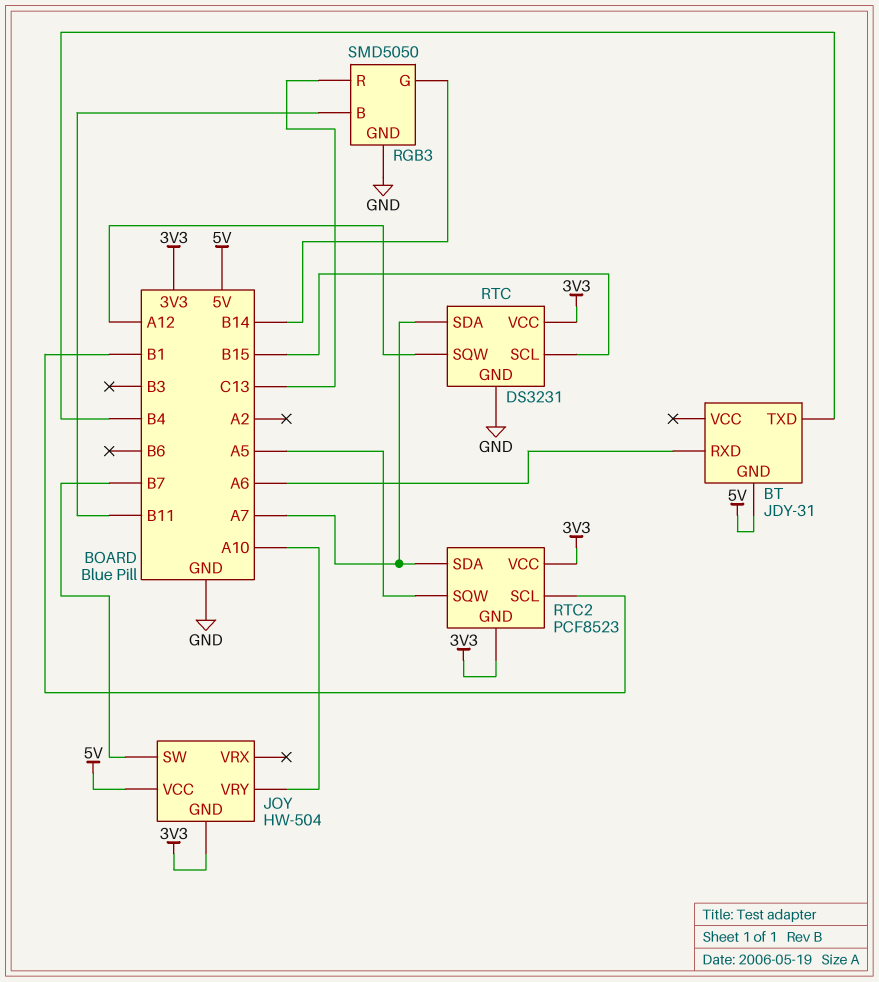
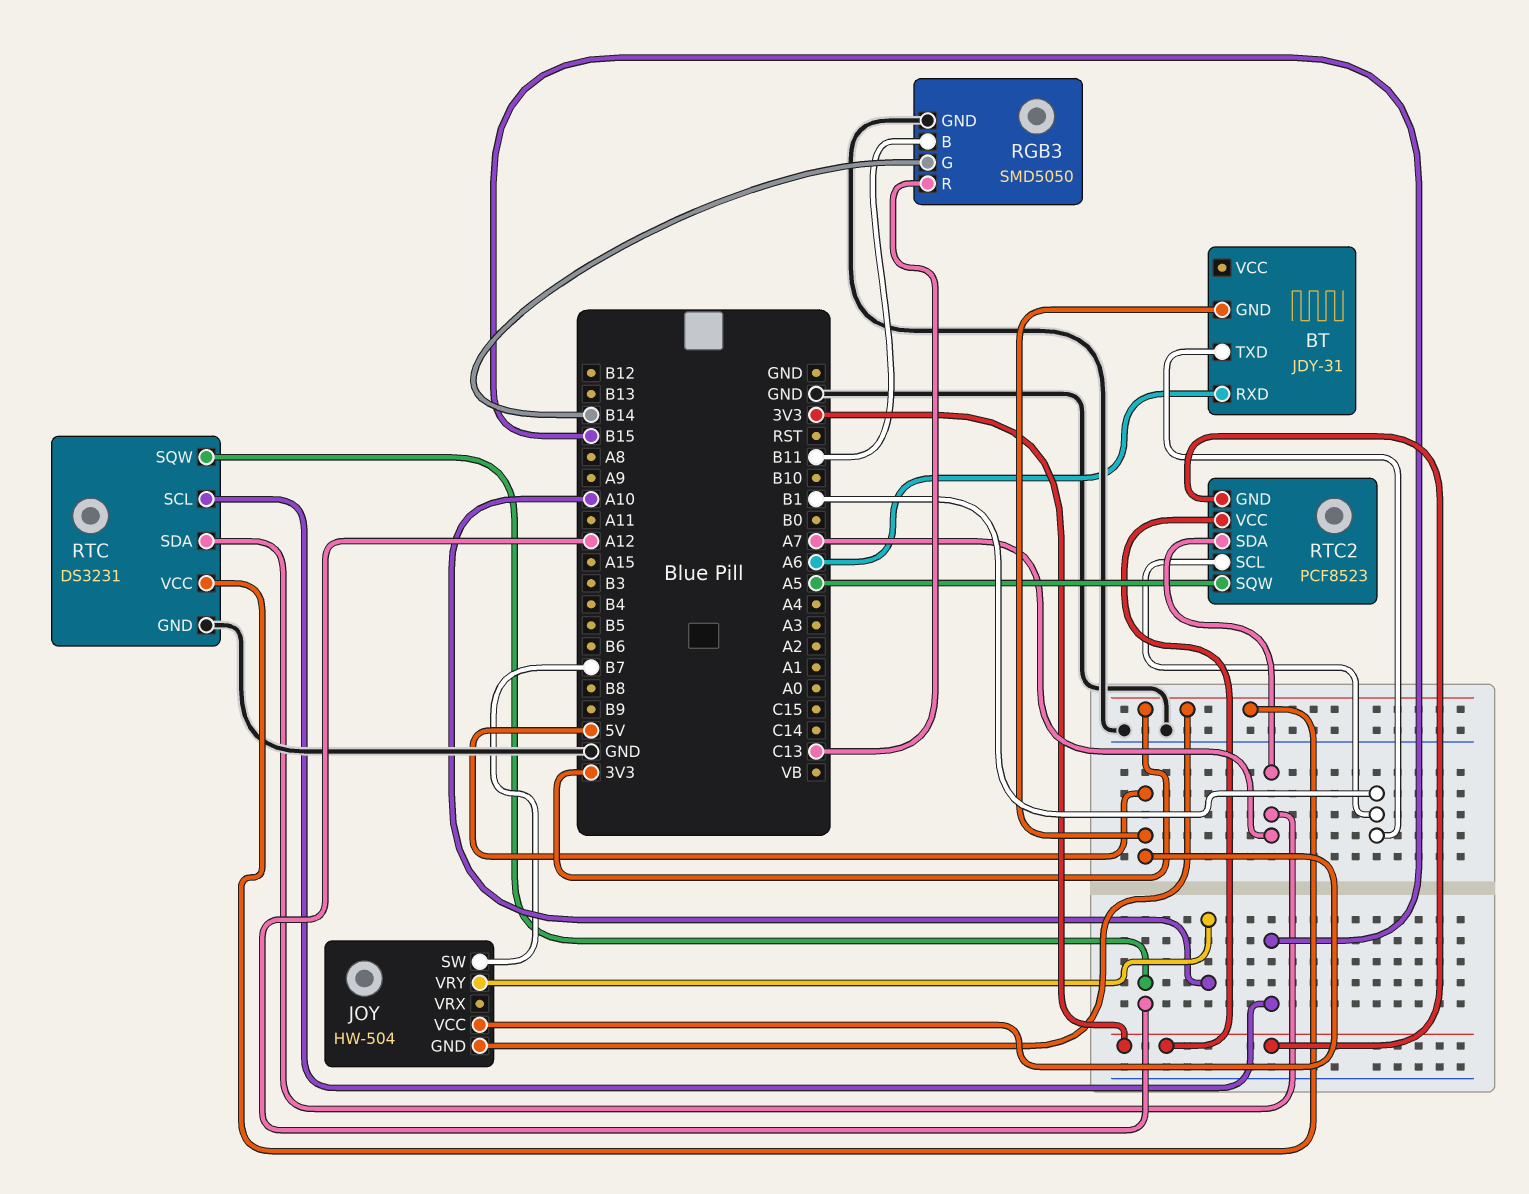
BT pin TXD: B4 -> B1

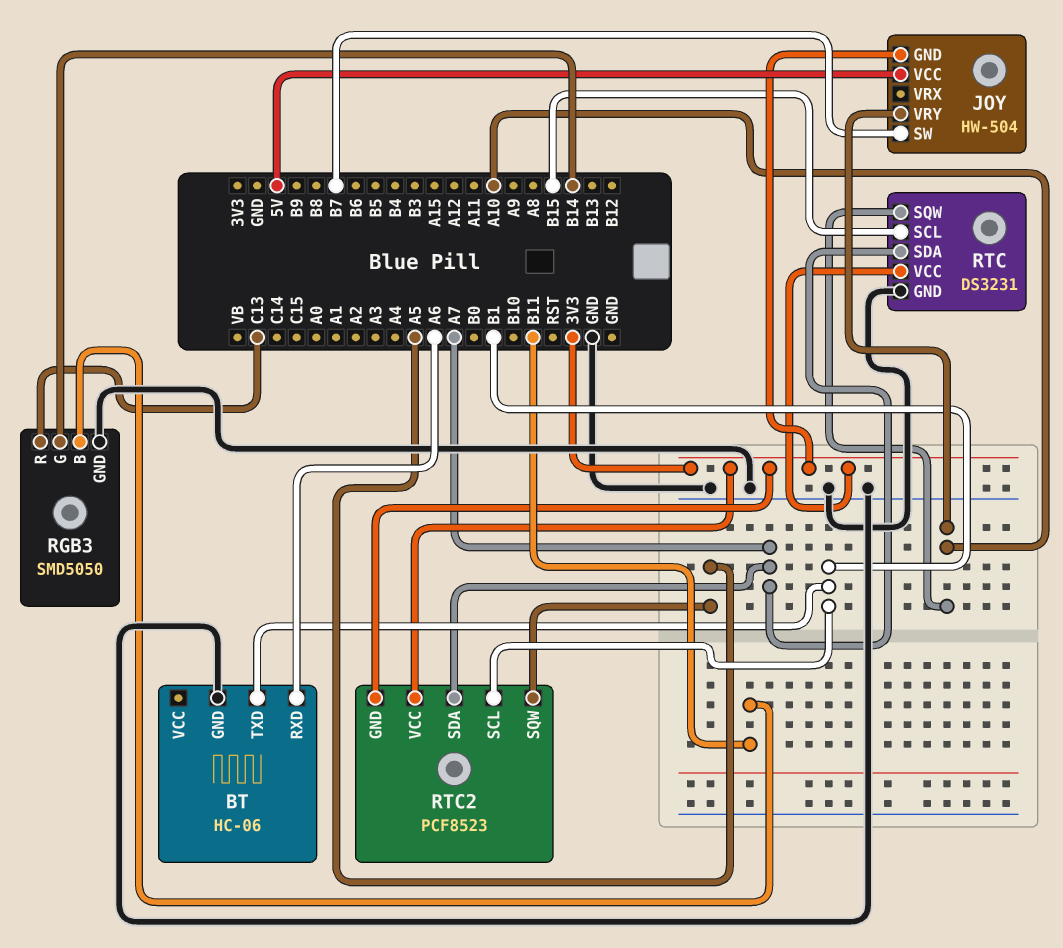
BT: JDY-31 -> HC-06
BT pin GND: 5V -> GND
RTC pin SQW: A12 -> A10

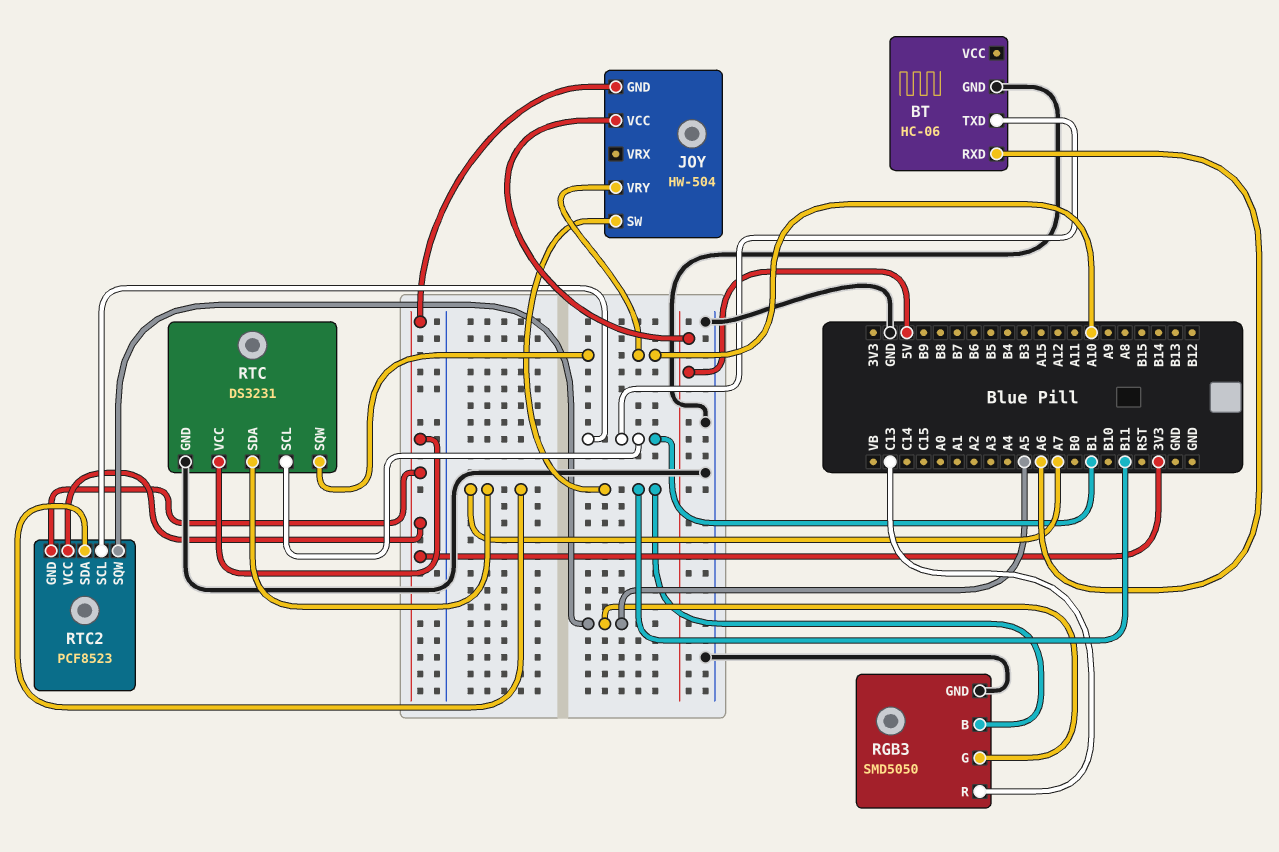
JOY pin SW: B7 -> B11
RGB3 pin G: B14 -> A5
RTC pin SCL: B15 -> B1

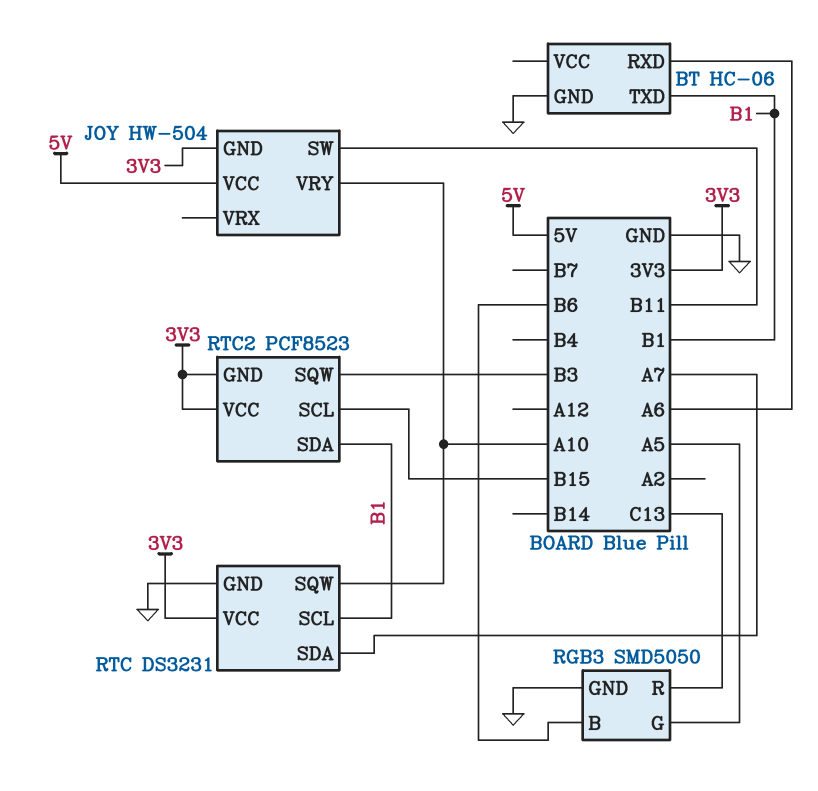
RGB3 pin B: B11 -> B6
RTC2 pin SCL: B1 -> B15
RTC2 pin SDA: A7 -> B1
RTC2 pin SQW: A5 -> B3

